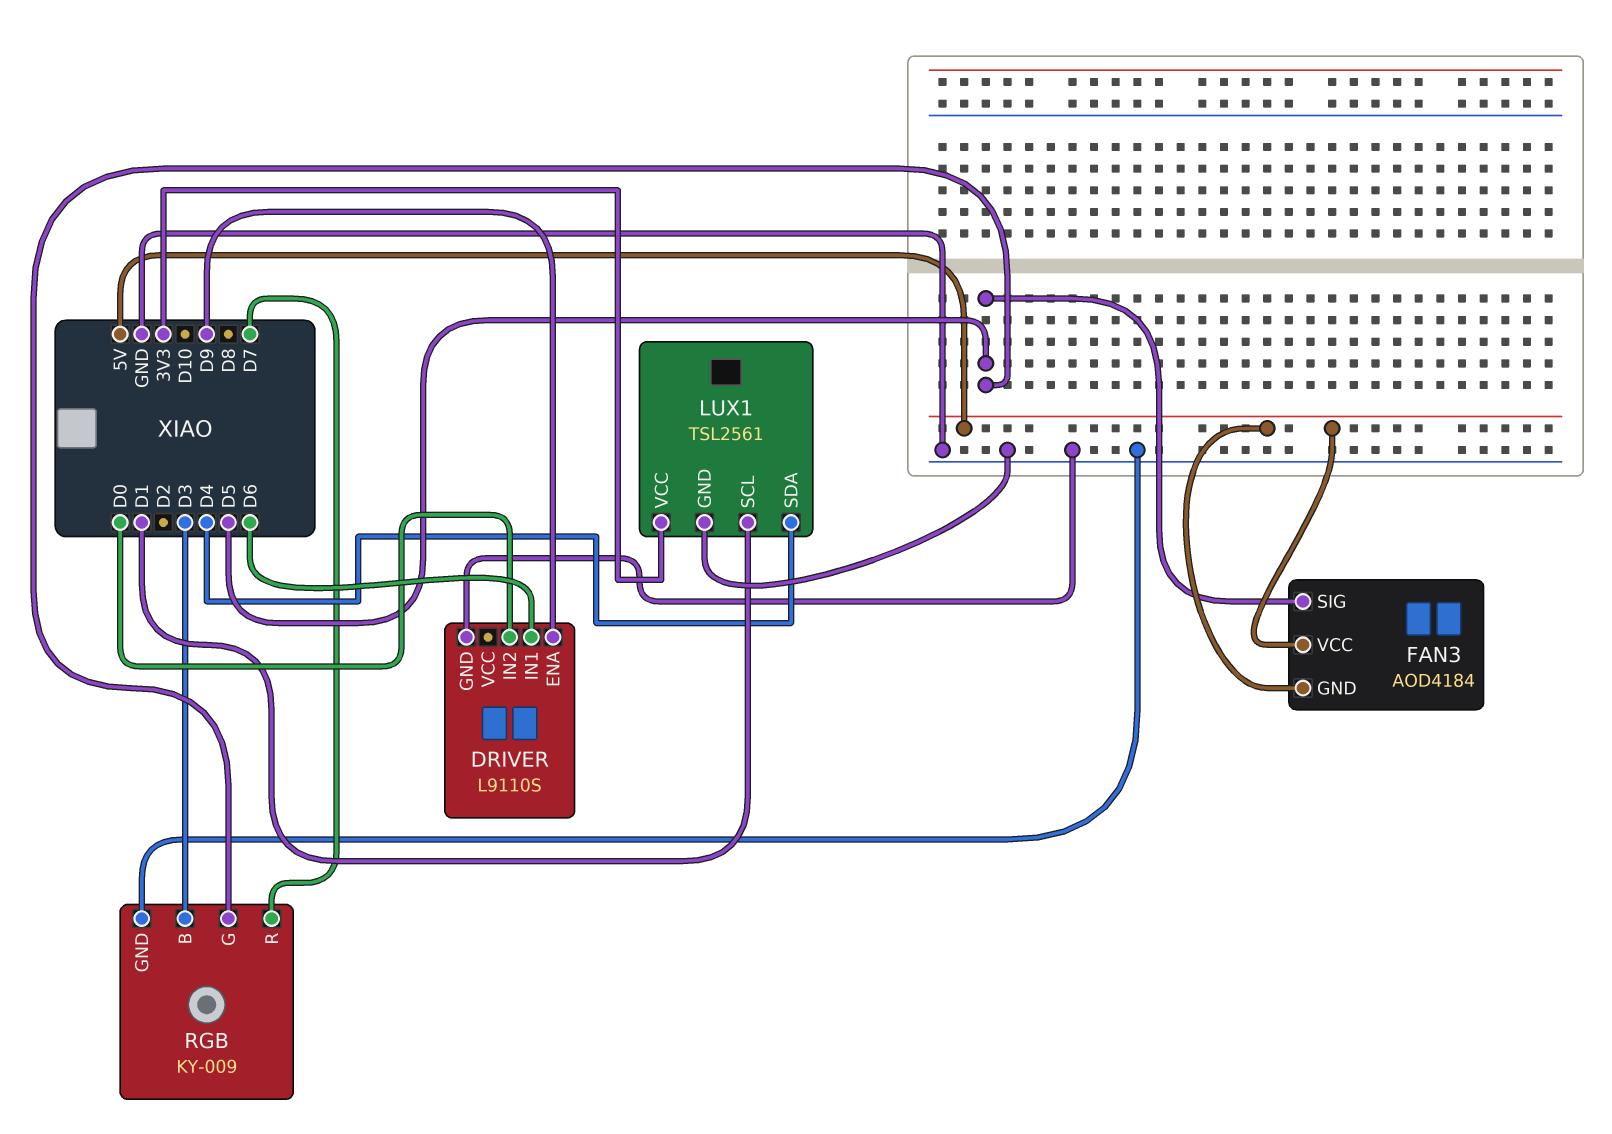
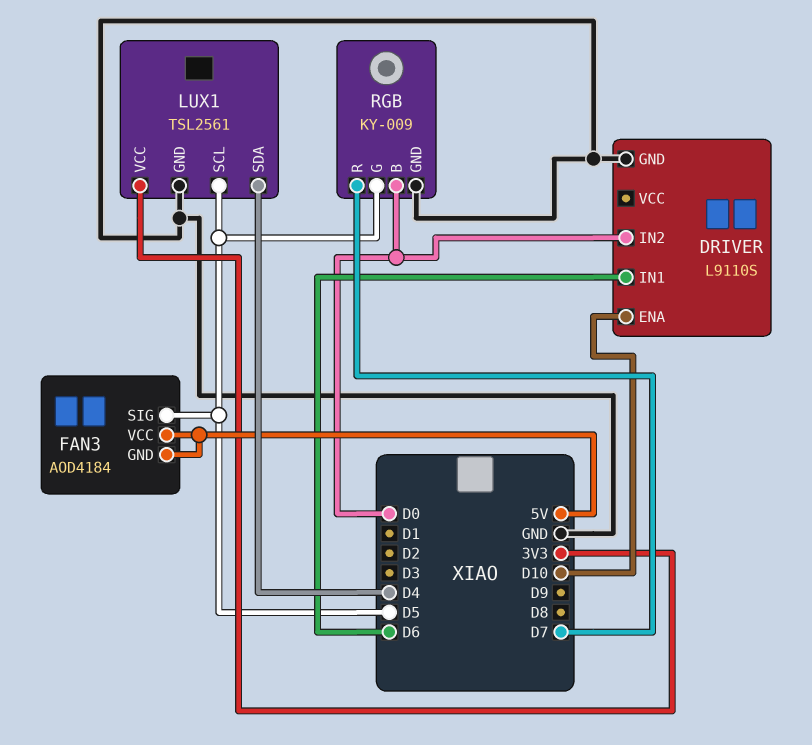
DRIVER pin ENA: D9 -> D10
LUX1 pin SCL: D1 -> D5
RGB pin B: D3 -> D0

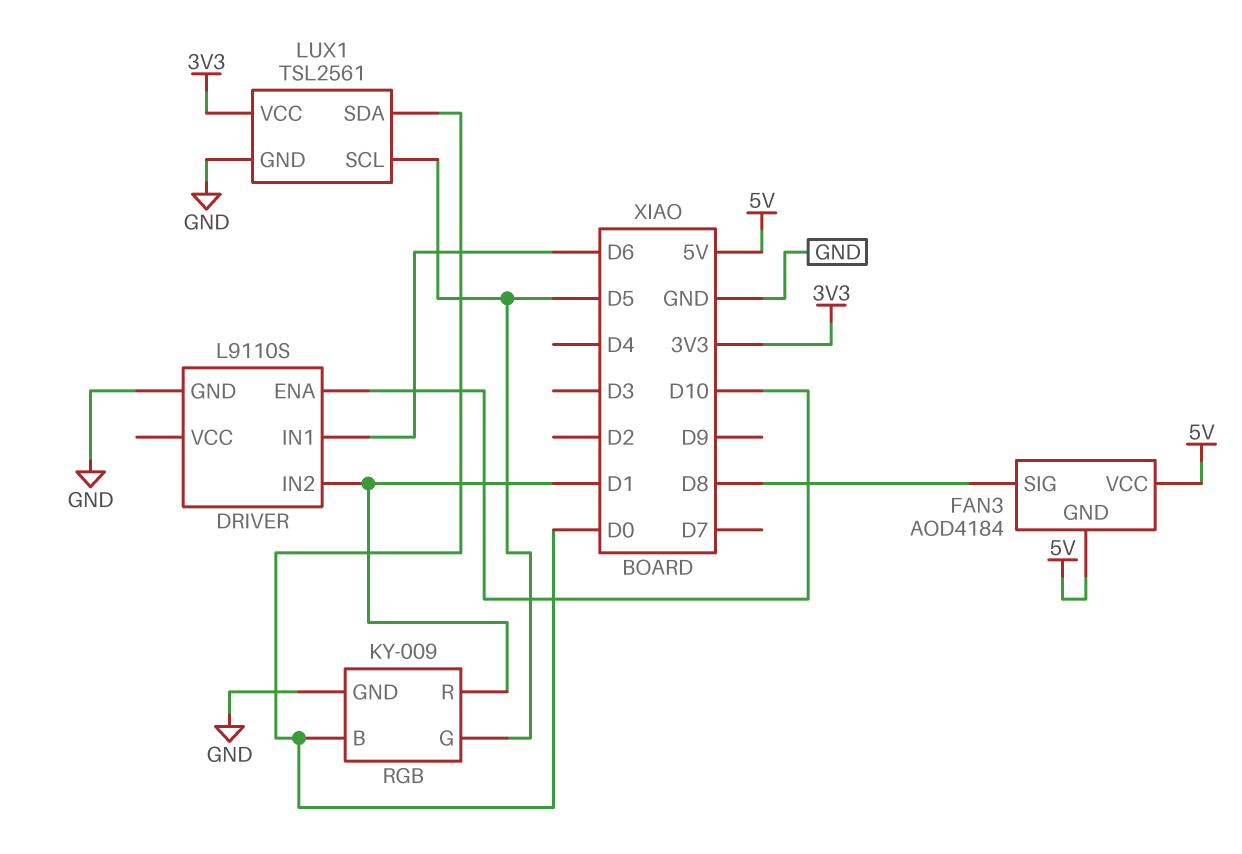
DRIVER pin IN2: D0 -> D1
FAN3 pin SIG: D5 -> D8
LUX1 pin SDA: D4 -> D0
RGB pin R: D7 -> D1

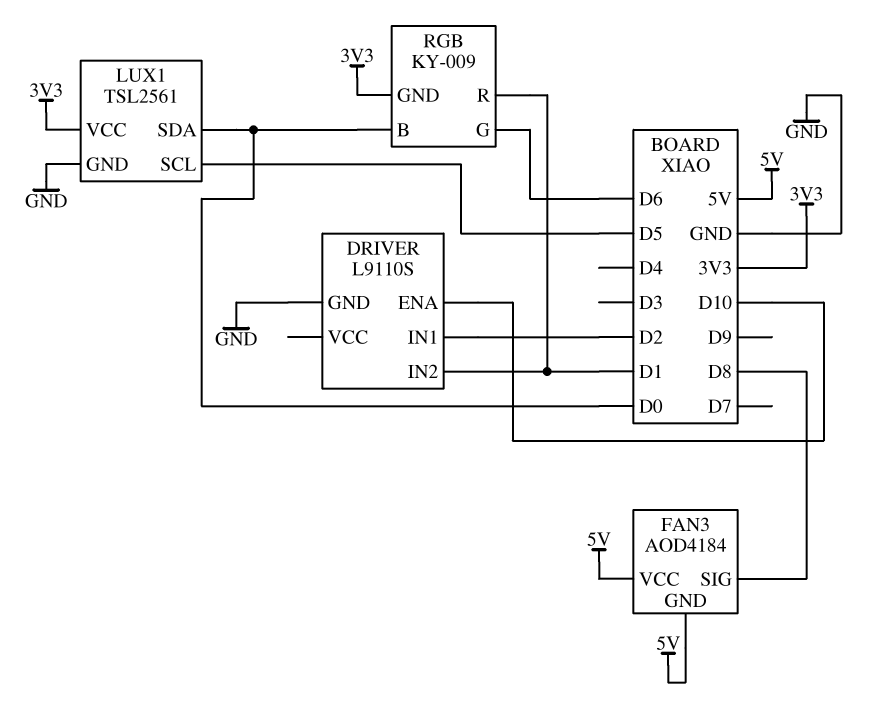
DRIVER pin IN1: D6 -> D2
RGB pin G: D5 -> D6
RGB pin GND: GND -> 3V3

